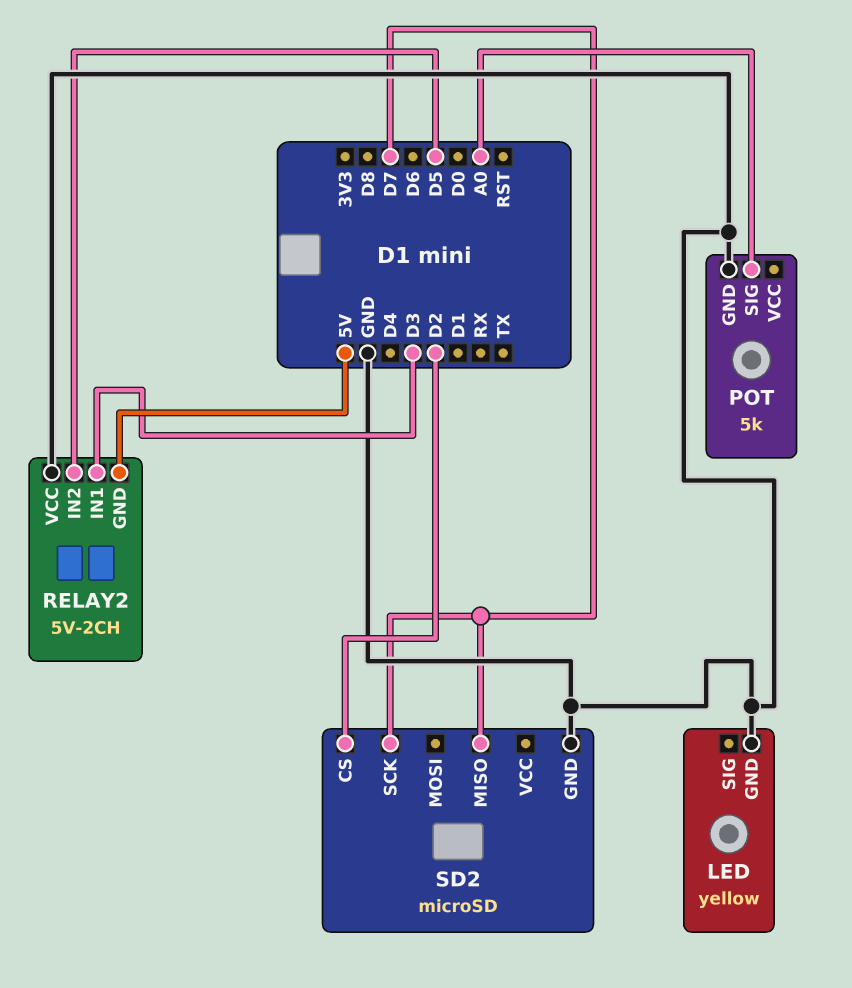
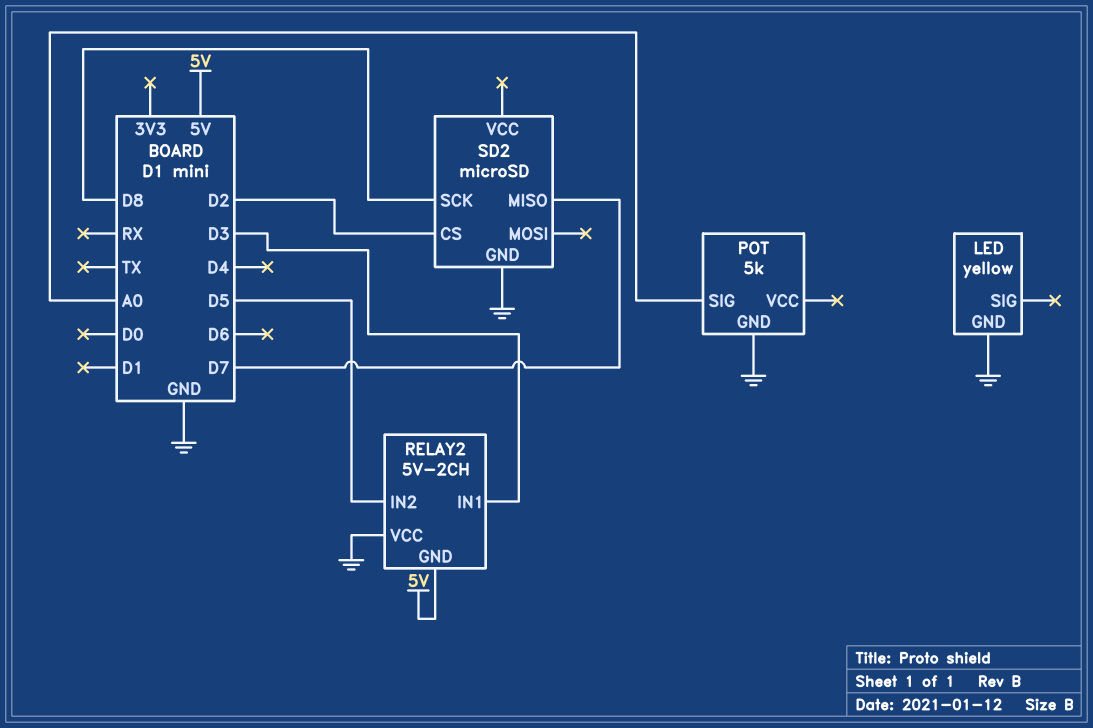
SD2 pin SCK: D7 -> D8

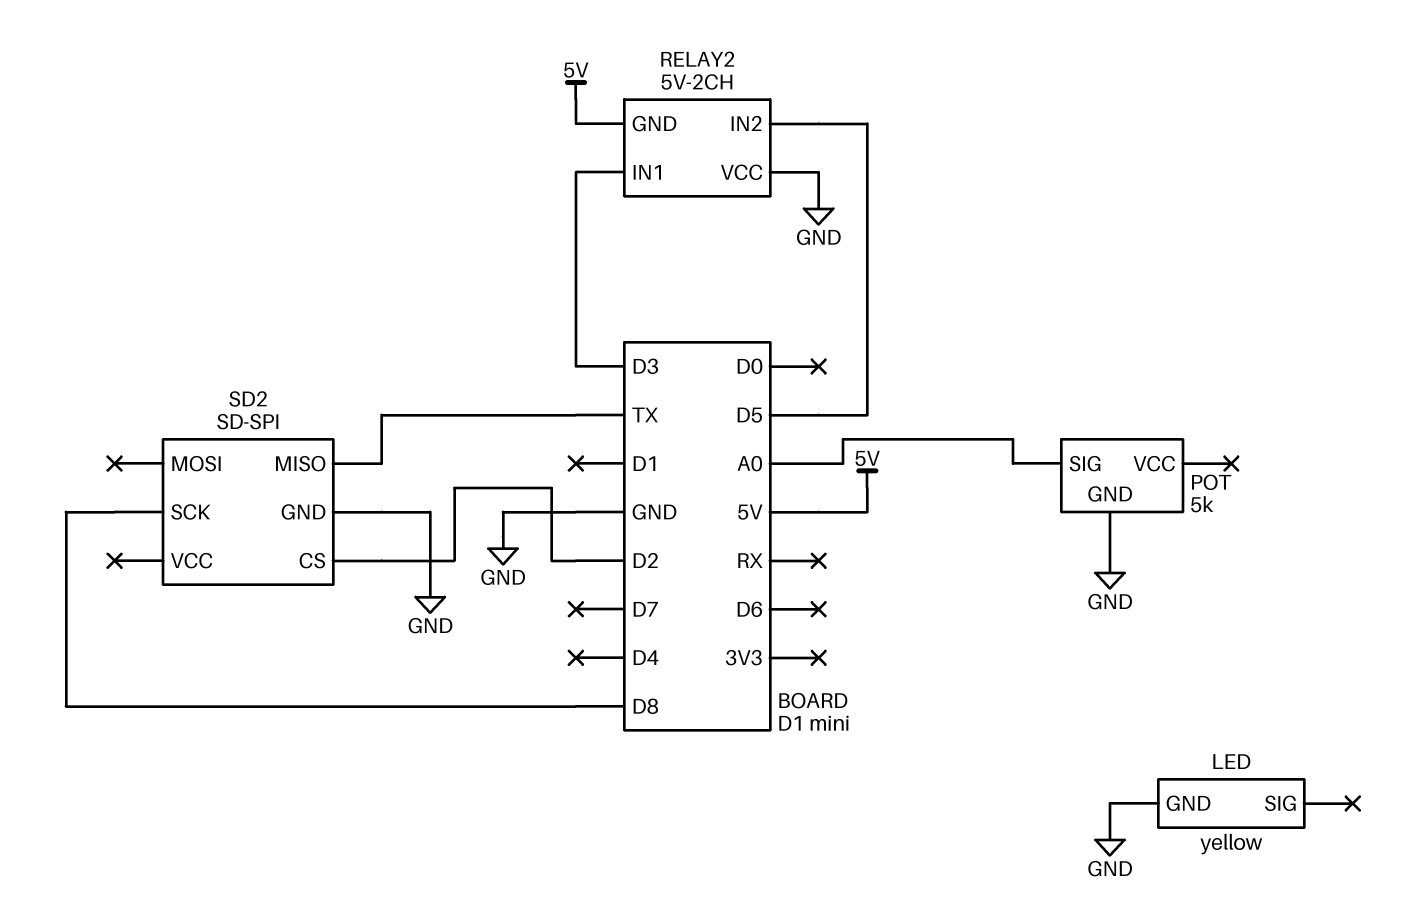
SD2: microSD -> SD-SPI
SD2 pin MISO: D7 -> TX

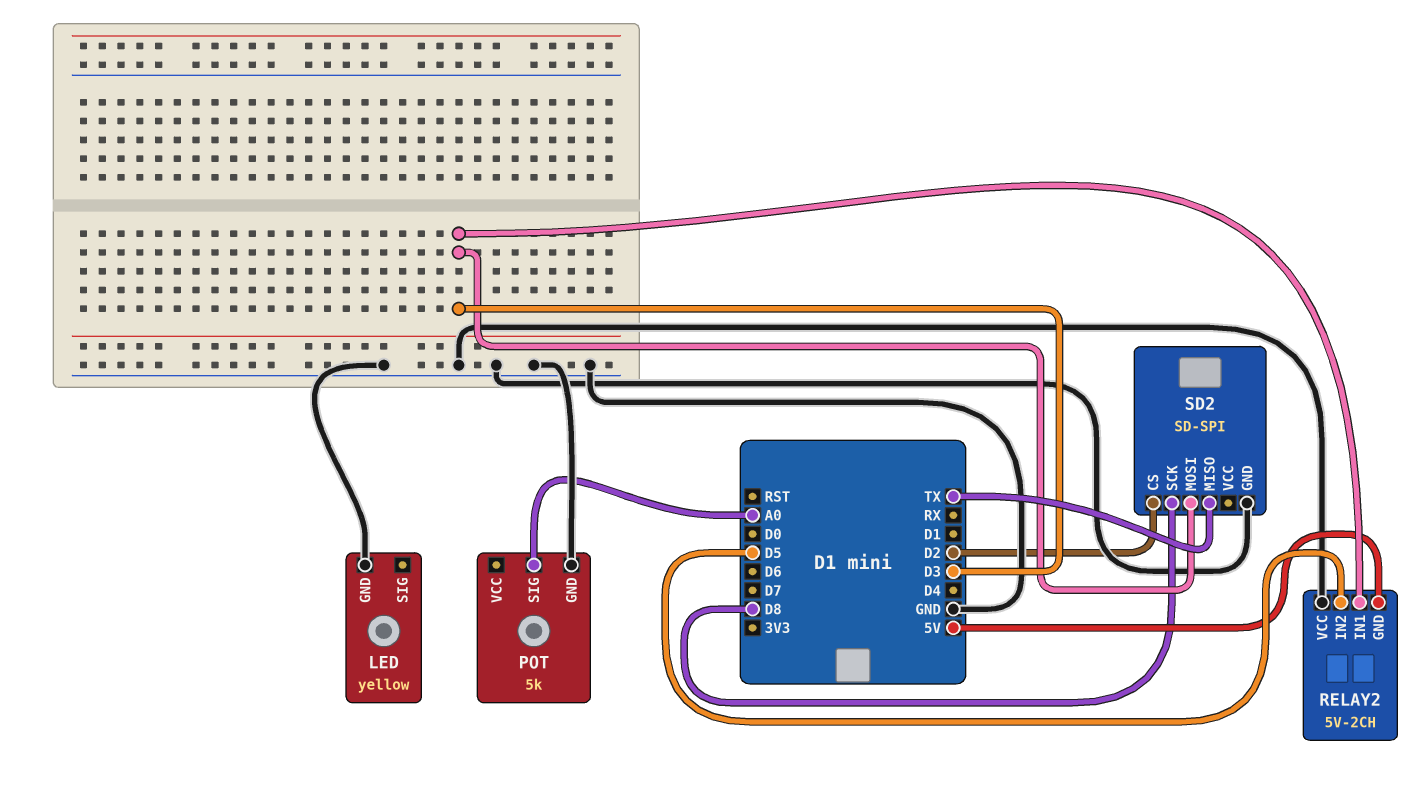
SD2 pin MOSI: none -> D3

